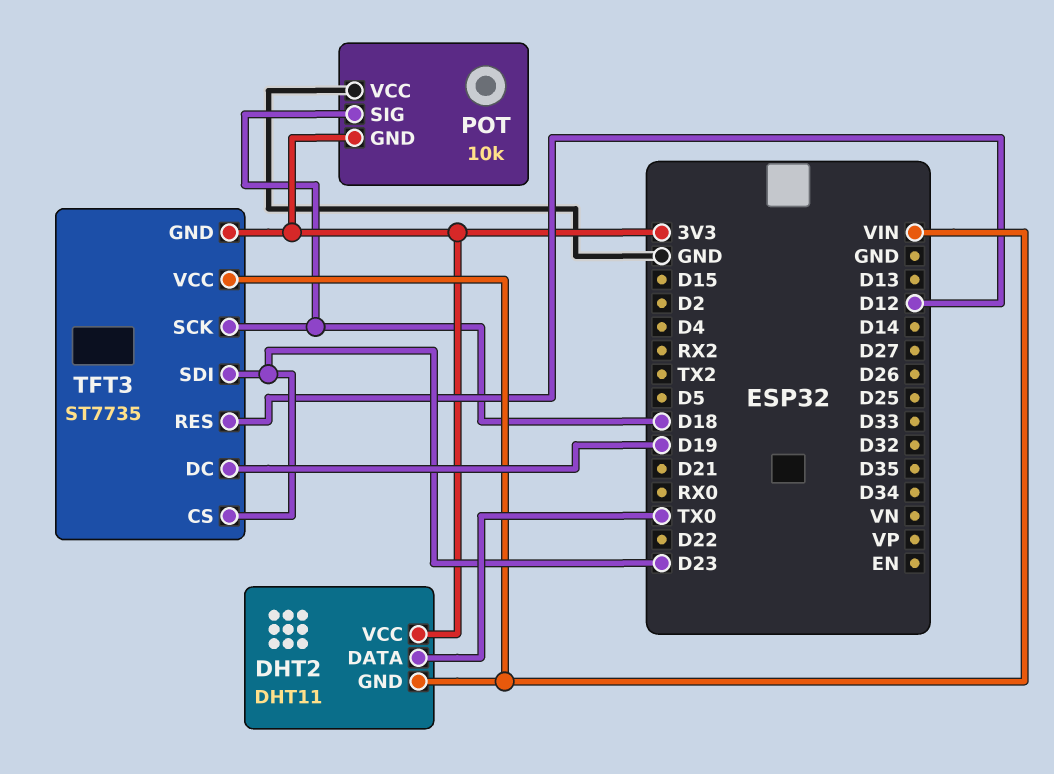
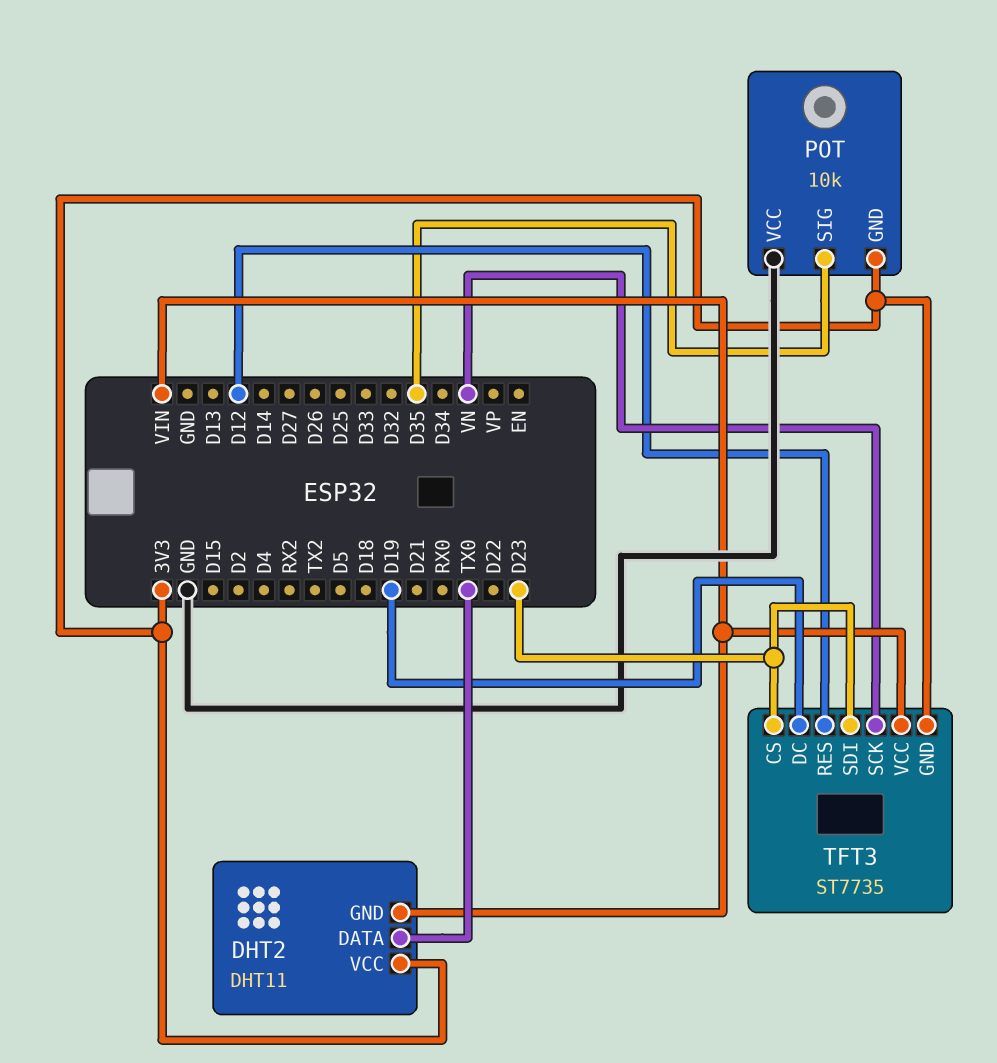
POT pin SIG: D18 -> D35
TFT3 pin SCK: D18 -> VN

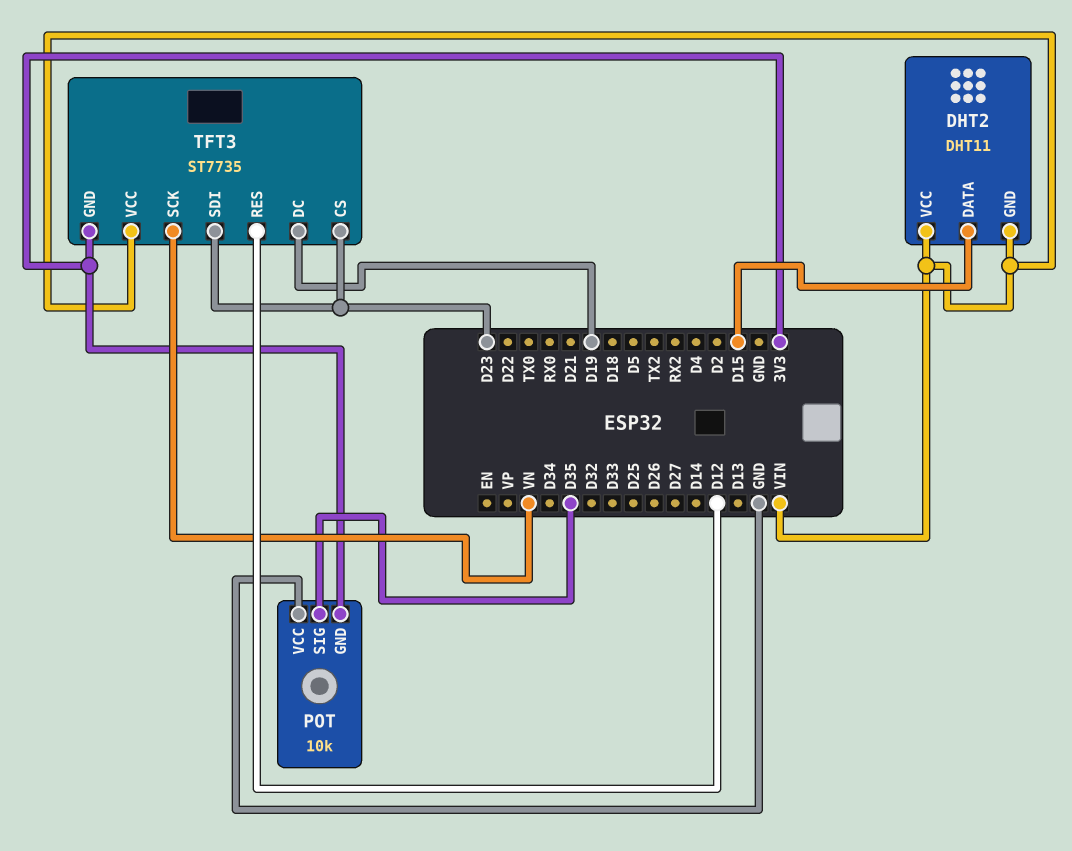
DHT2 pin DATA: TX0 -> D15
DHT2 pin VCC: 3V3 -> VIN

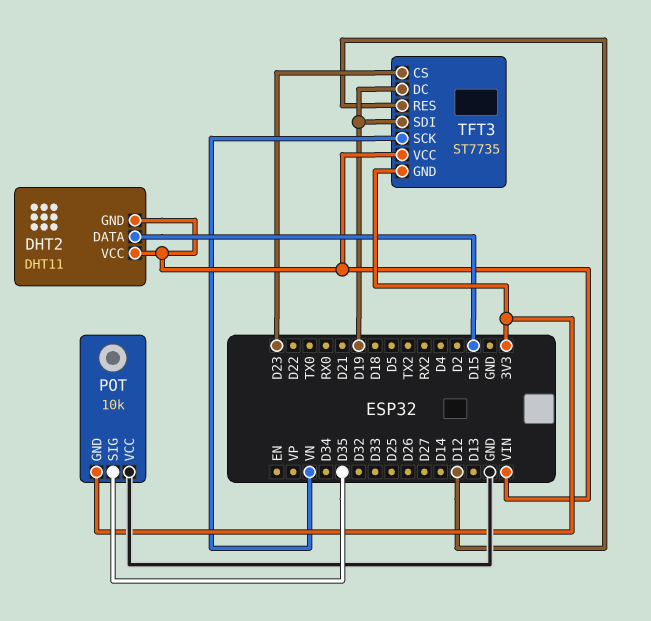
TFT3 pin SDI: D23 -> D19

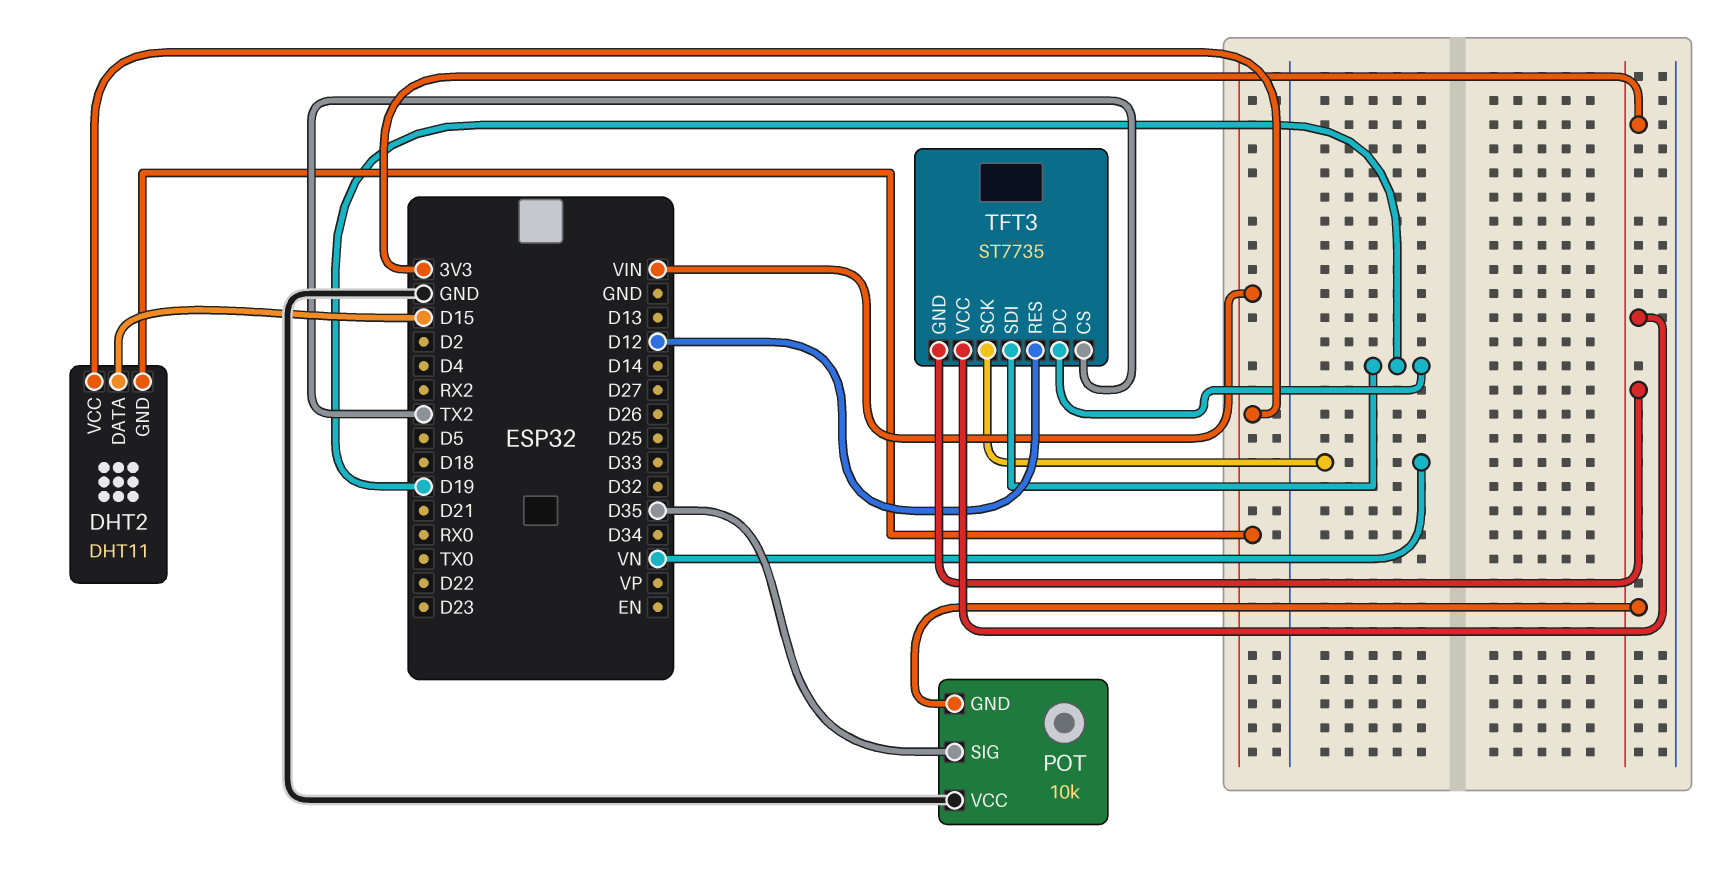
TFT3 pin CS: D23 -> TX2
TFT3 pin VCC: VIN -> 3V3

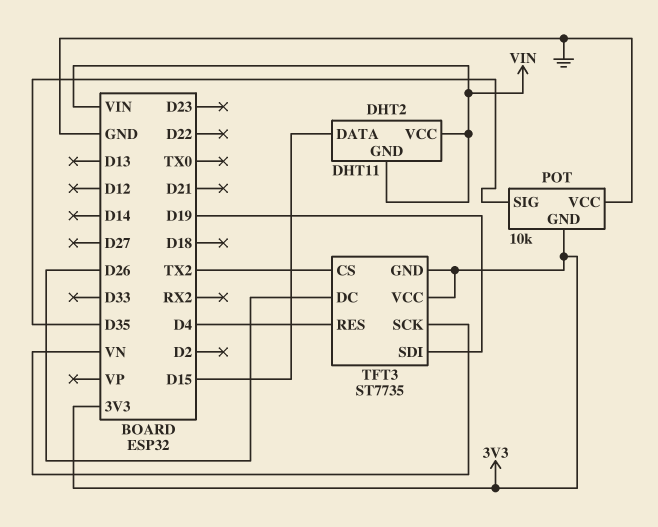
TFT3 pin DC: D19 -> D26
TFT3 pin RES: D12 -> D4

